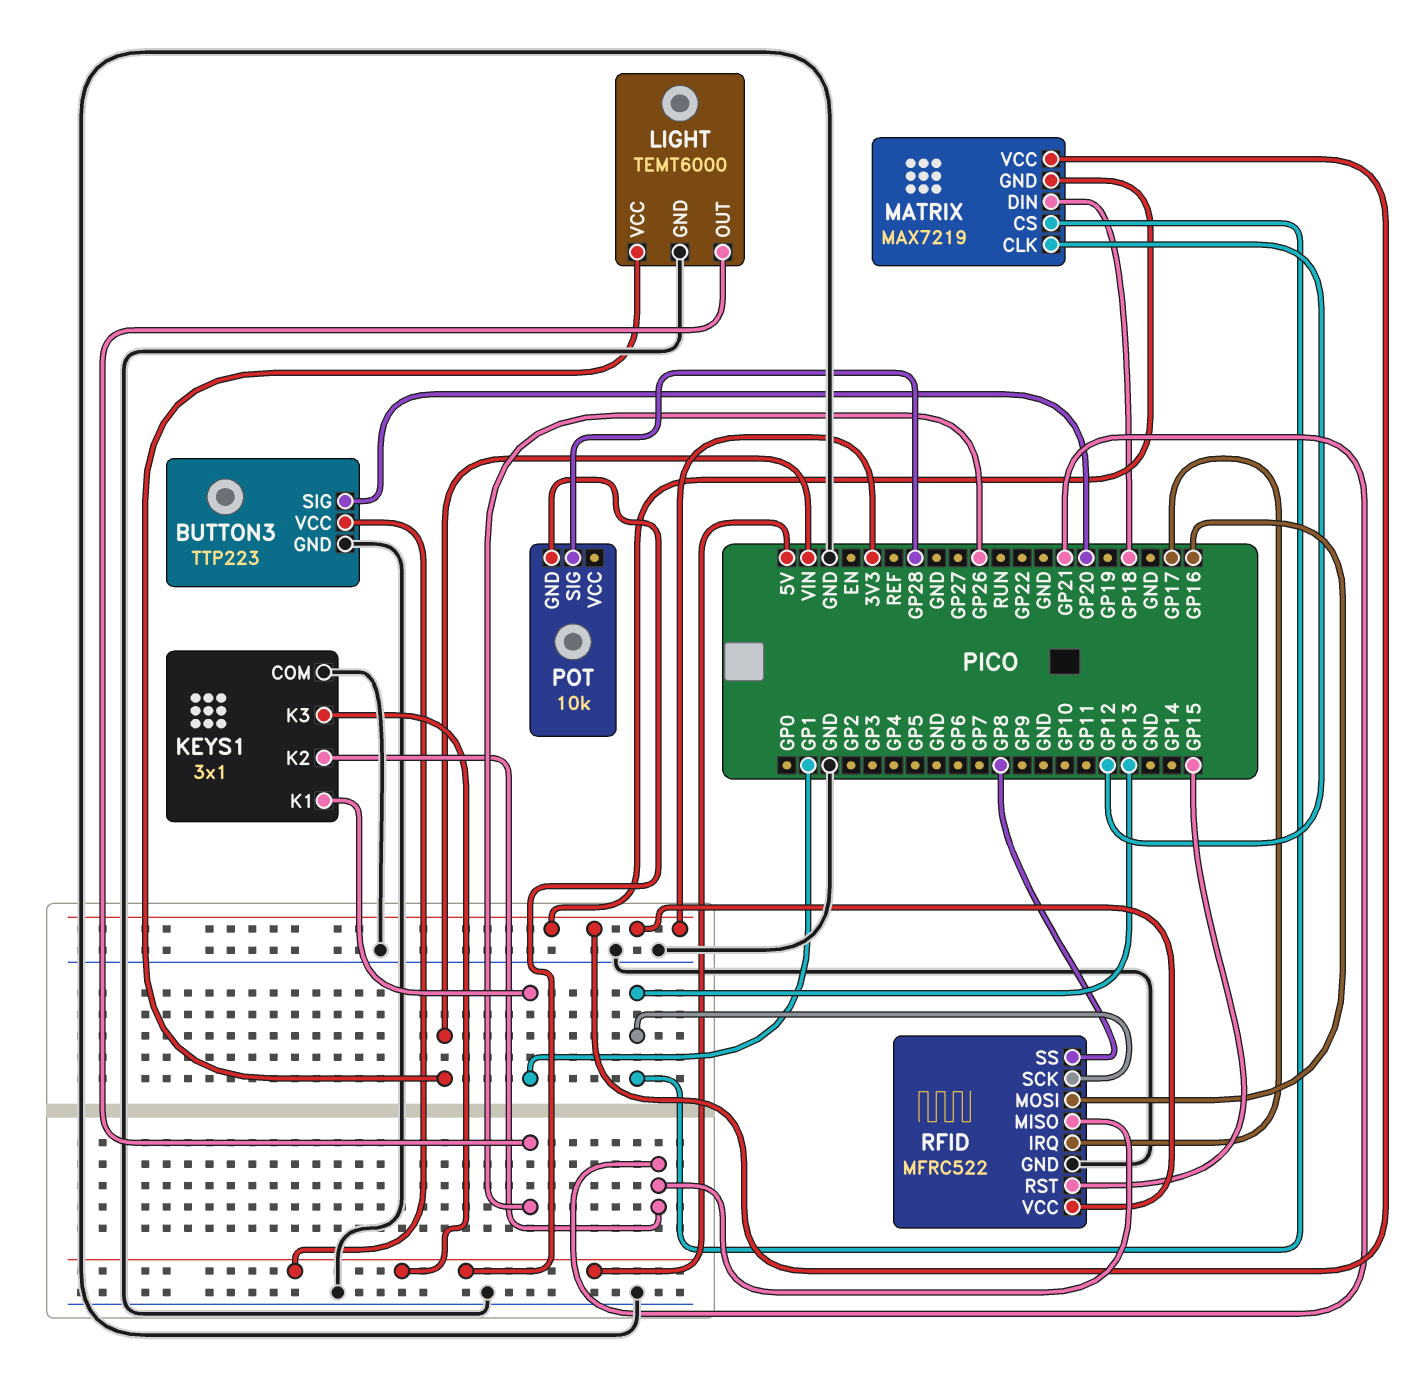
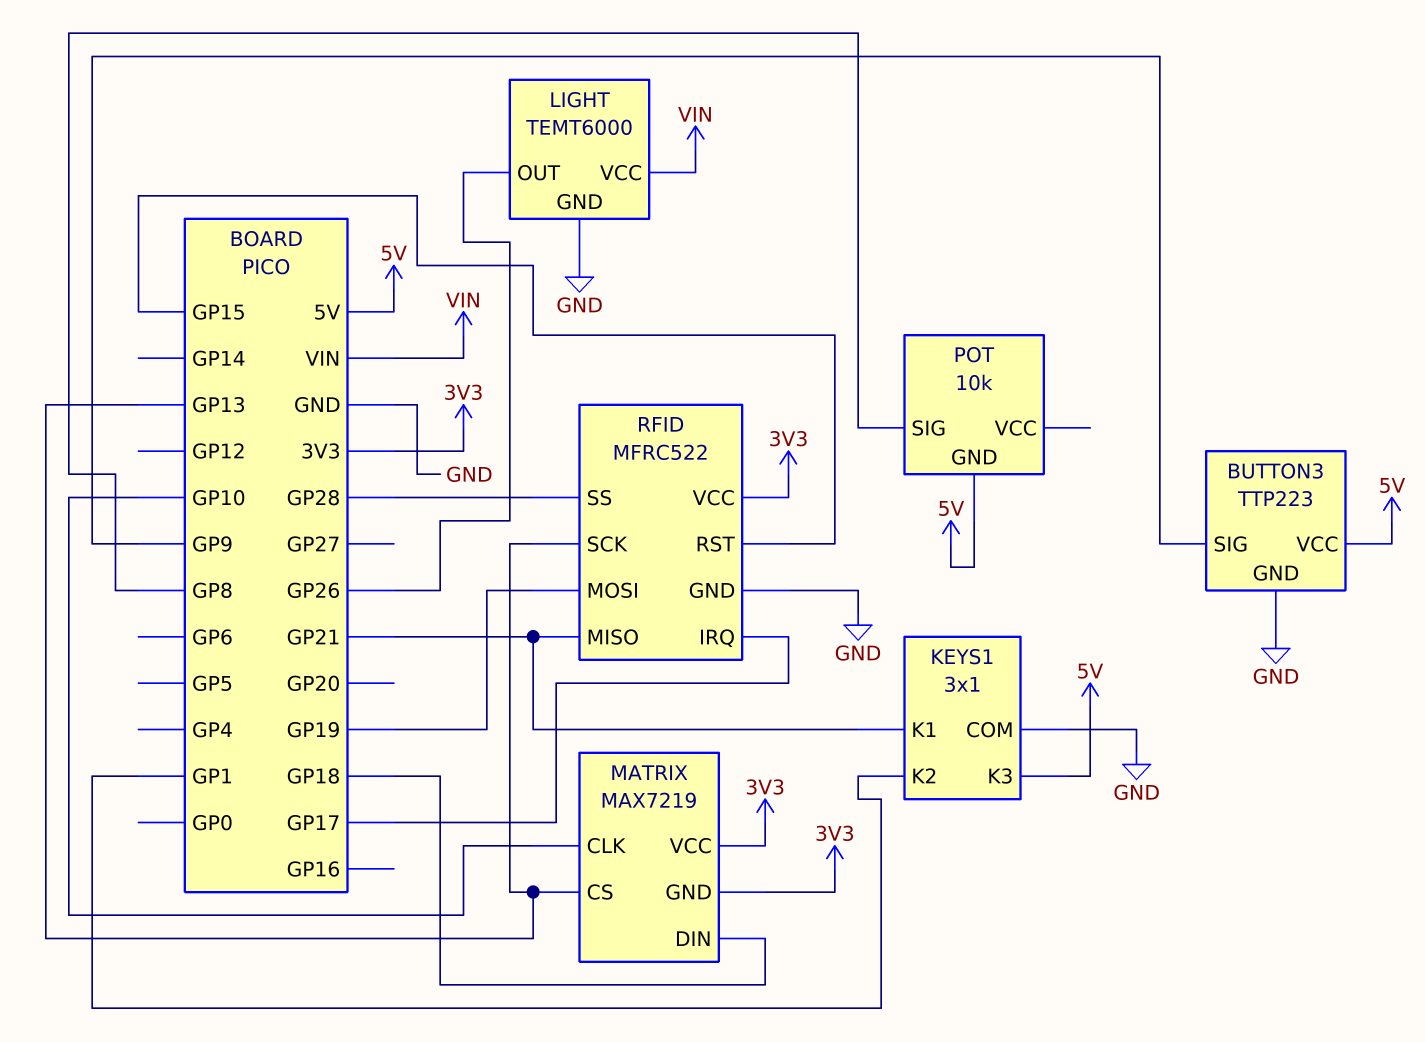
BUTTON3 pin SIG: GP20 -> GP9
KEYS1 pin K1: GP1 -> GP21
KEYS1 pin K2: GP21 -> GP1
MATRIX pin CLK: GP12 -> GP10
POT pin SIG: GP28 -> GP8
RFID pin MOSI: GP16 -> GP19
RFID pin SS: GP8 -> GP28

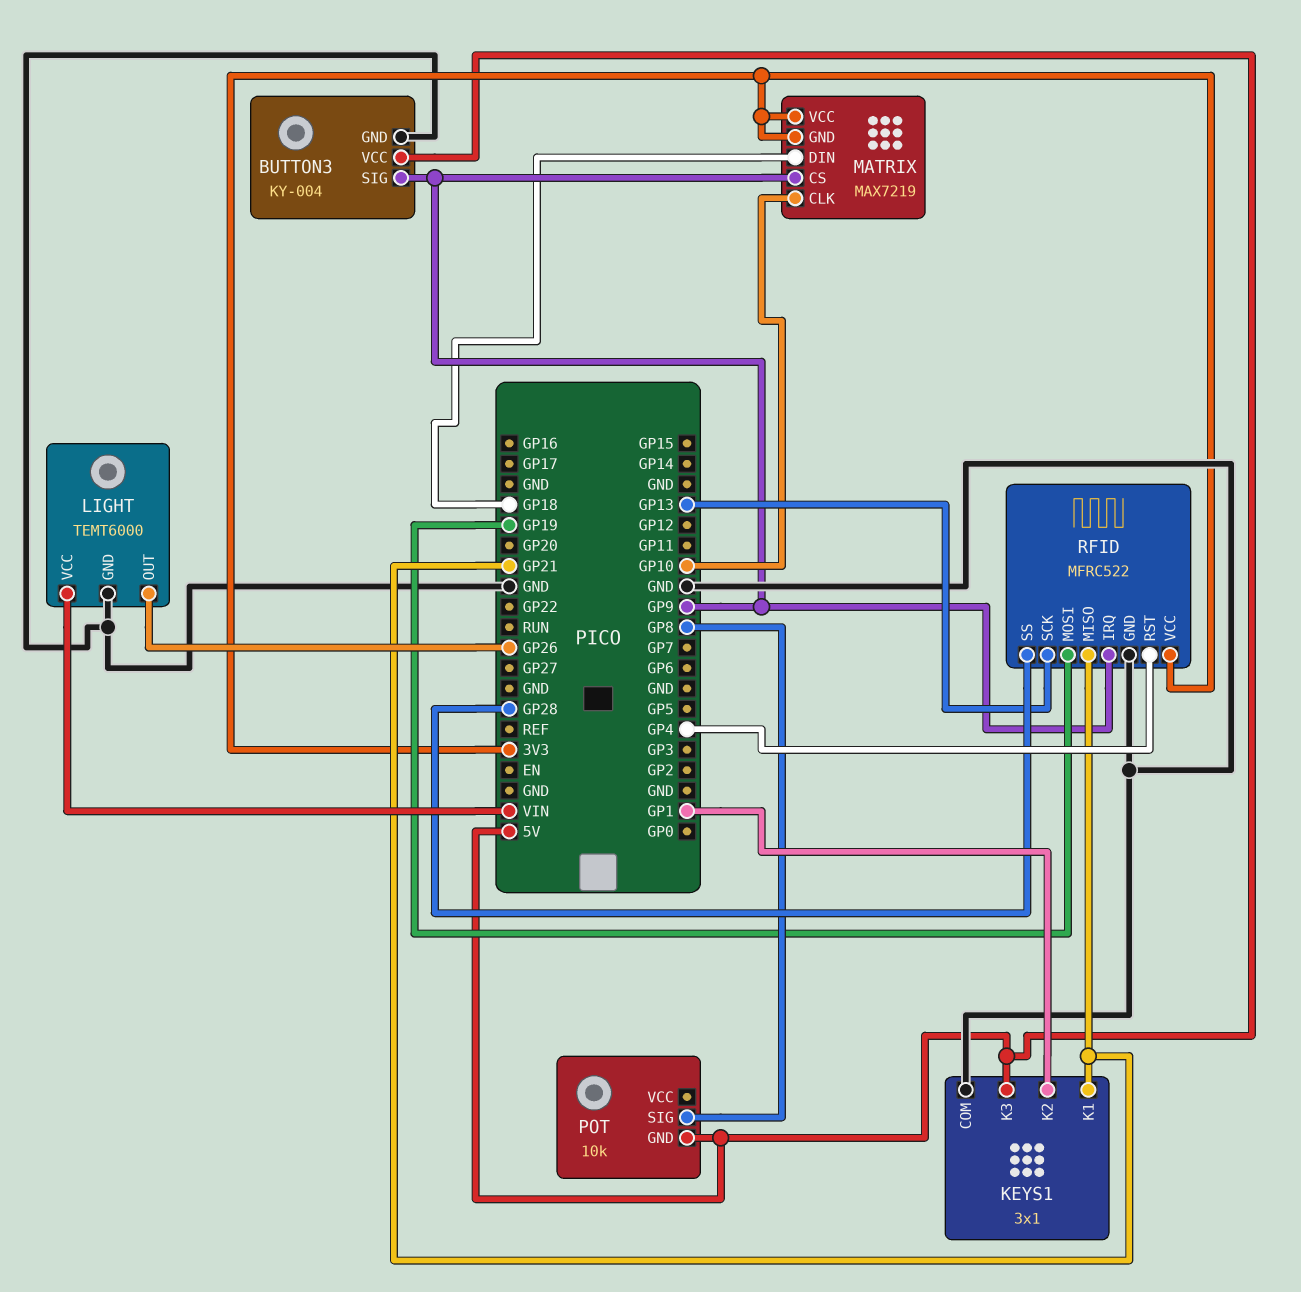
BUTTON3: TTP223 -> KY-004
MATRIX pin CS: GP13 -> GP9
RFID pin IRQ: GP17 -> GP9
RFID pin RST: GP15 -> GP4

